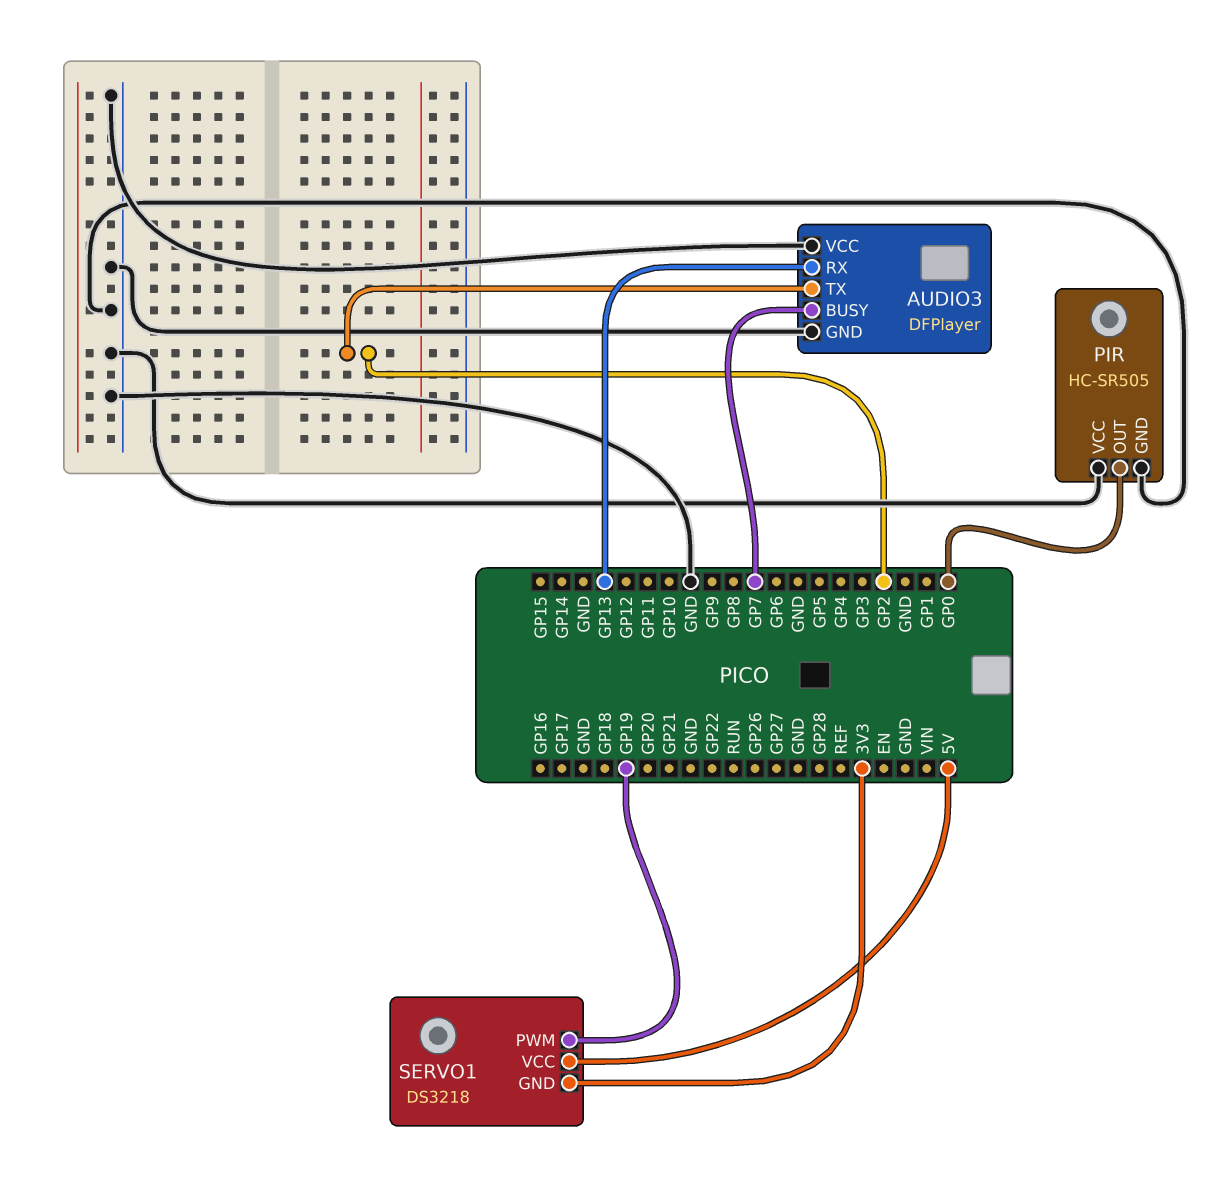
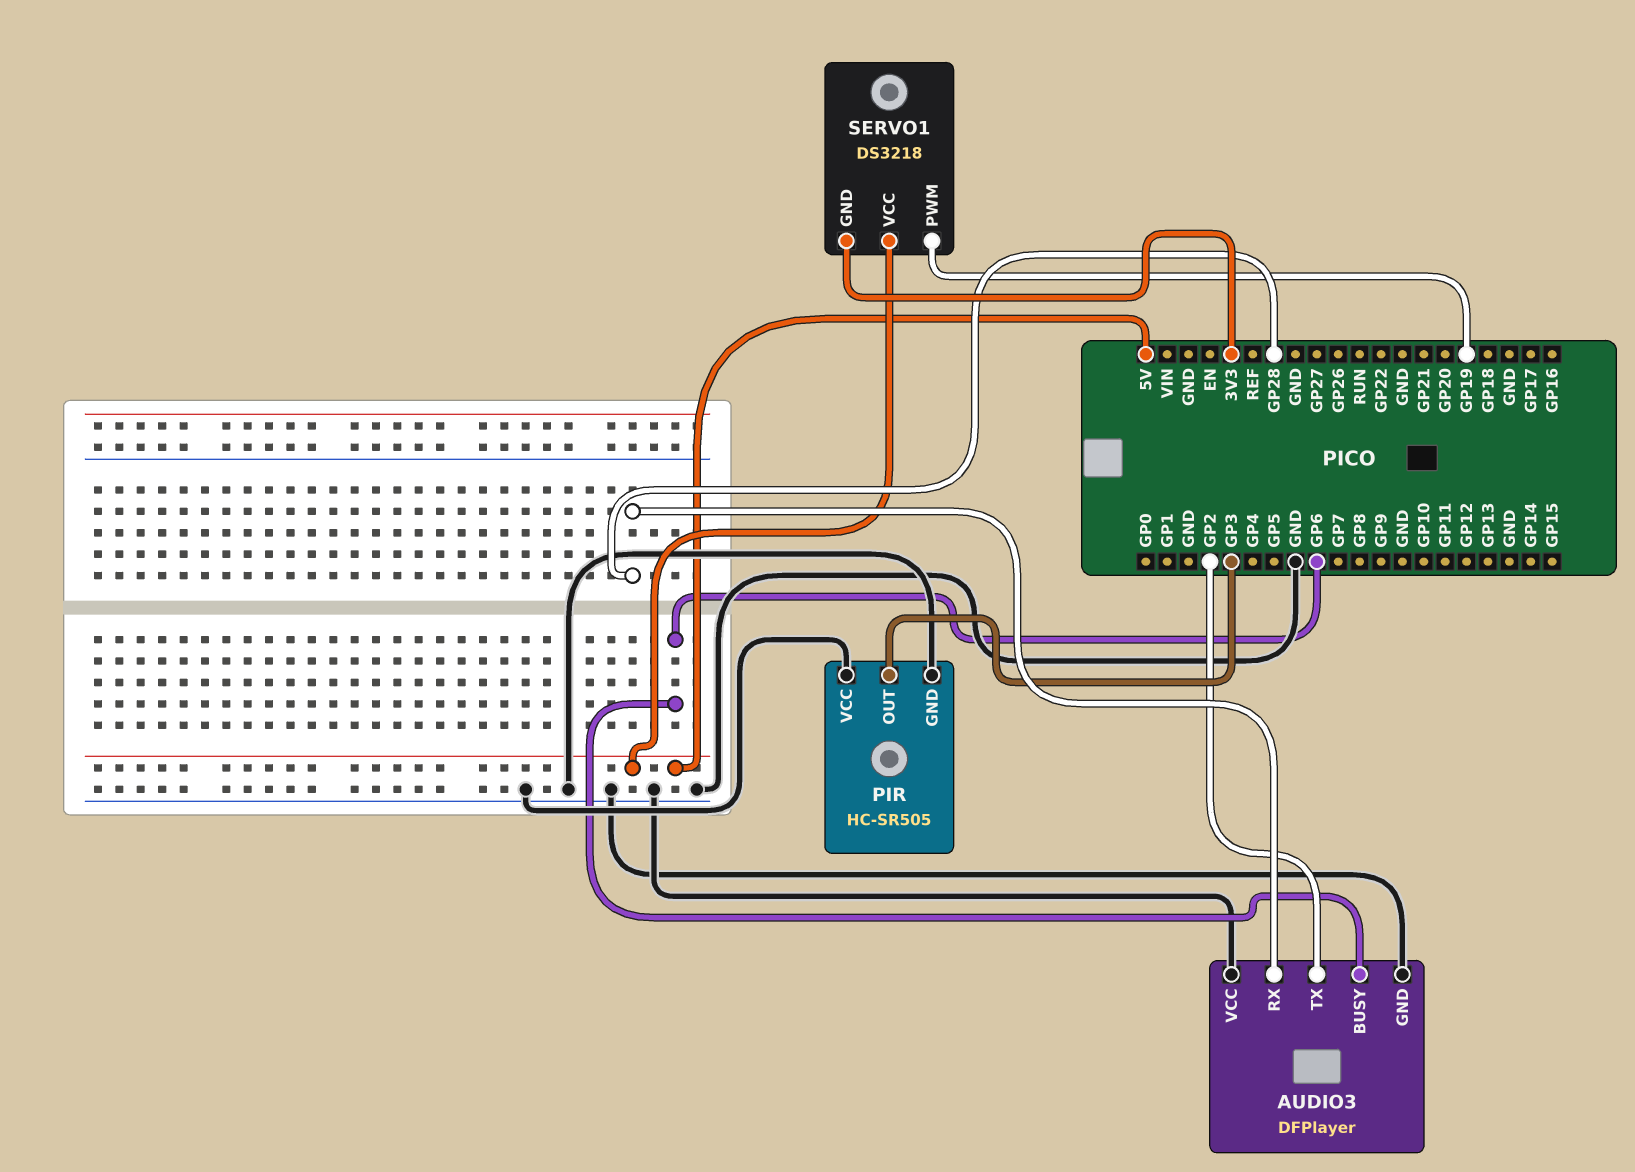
AUDIO3 pin BUSY: GP7 -> GP6
AUDIO3 pin RX: GP13 -> GP28
PIR pin OUT: GP0 -> GP3

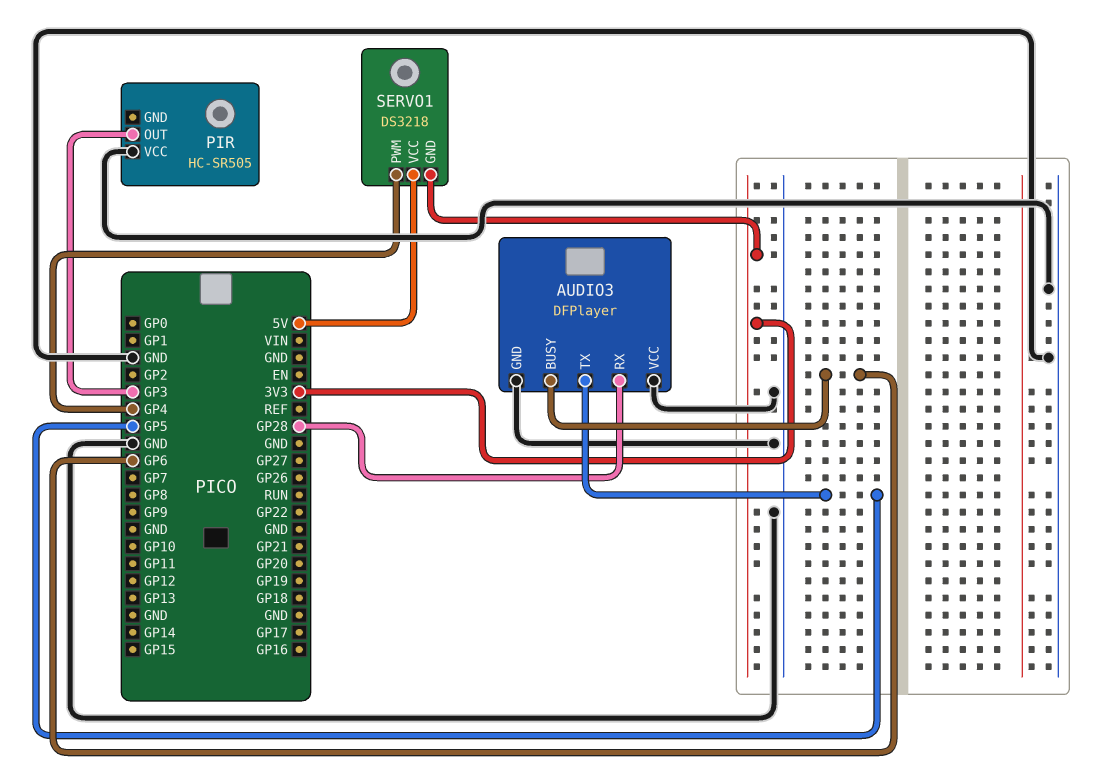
AUDIO3 pin TX: GP2 -> GP5
PIR pin GND: GND -> none
SERVO1 pin PWM: GP19 -> GP4

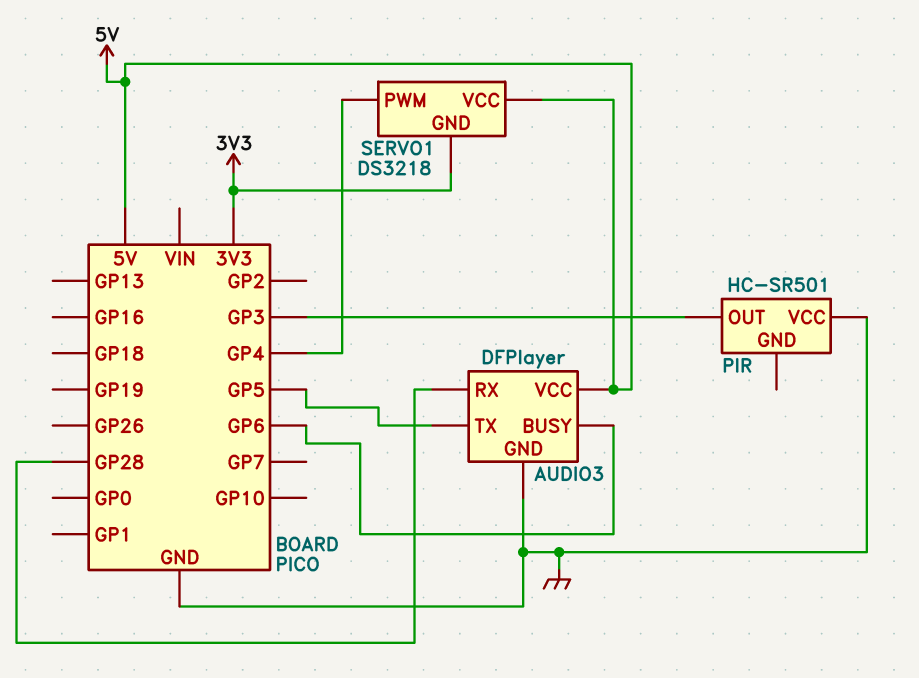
AUDIO3 pin VCC: GND -> 5V
PIR: HC-SR505 -> HC-SR501

